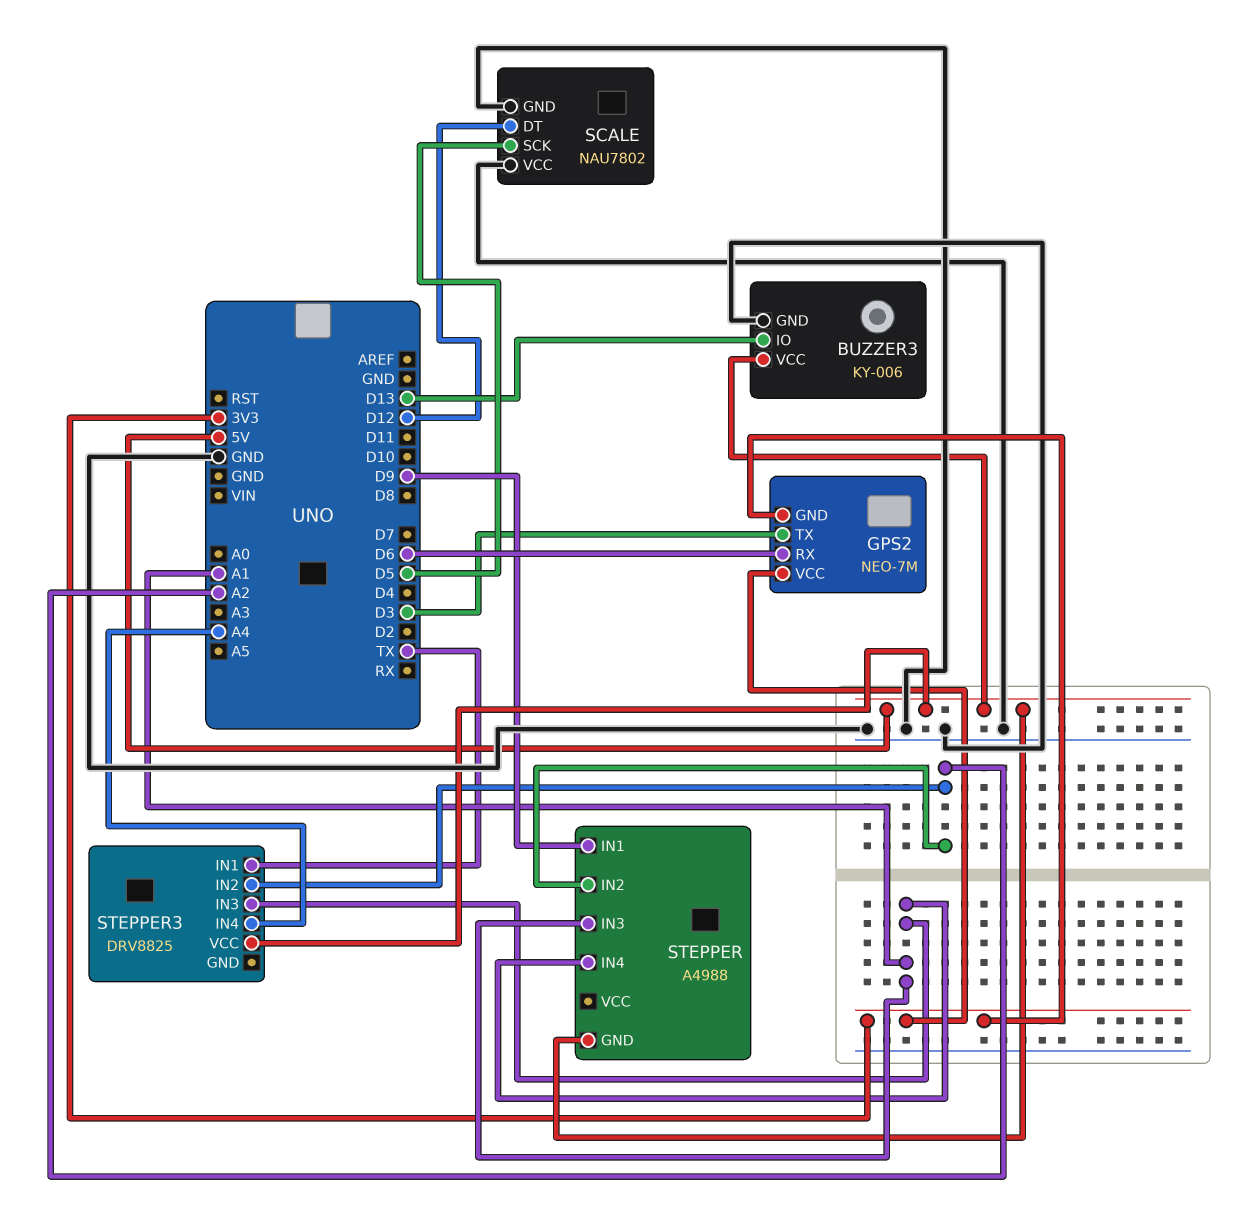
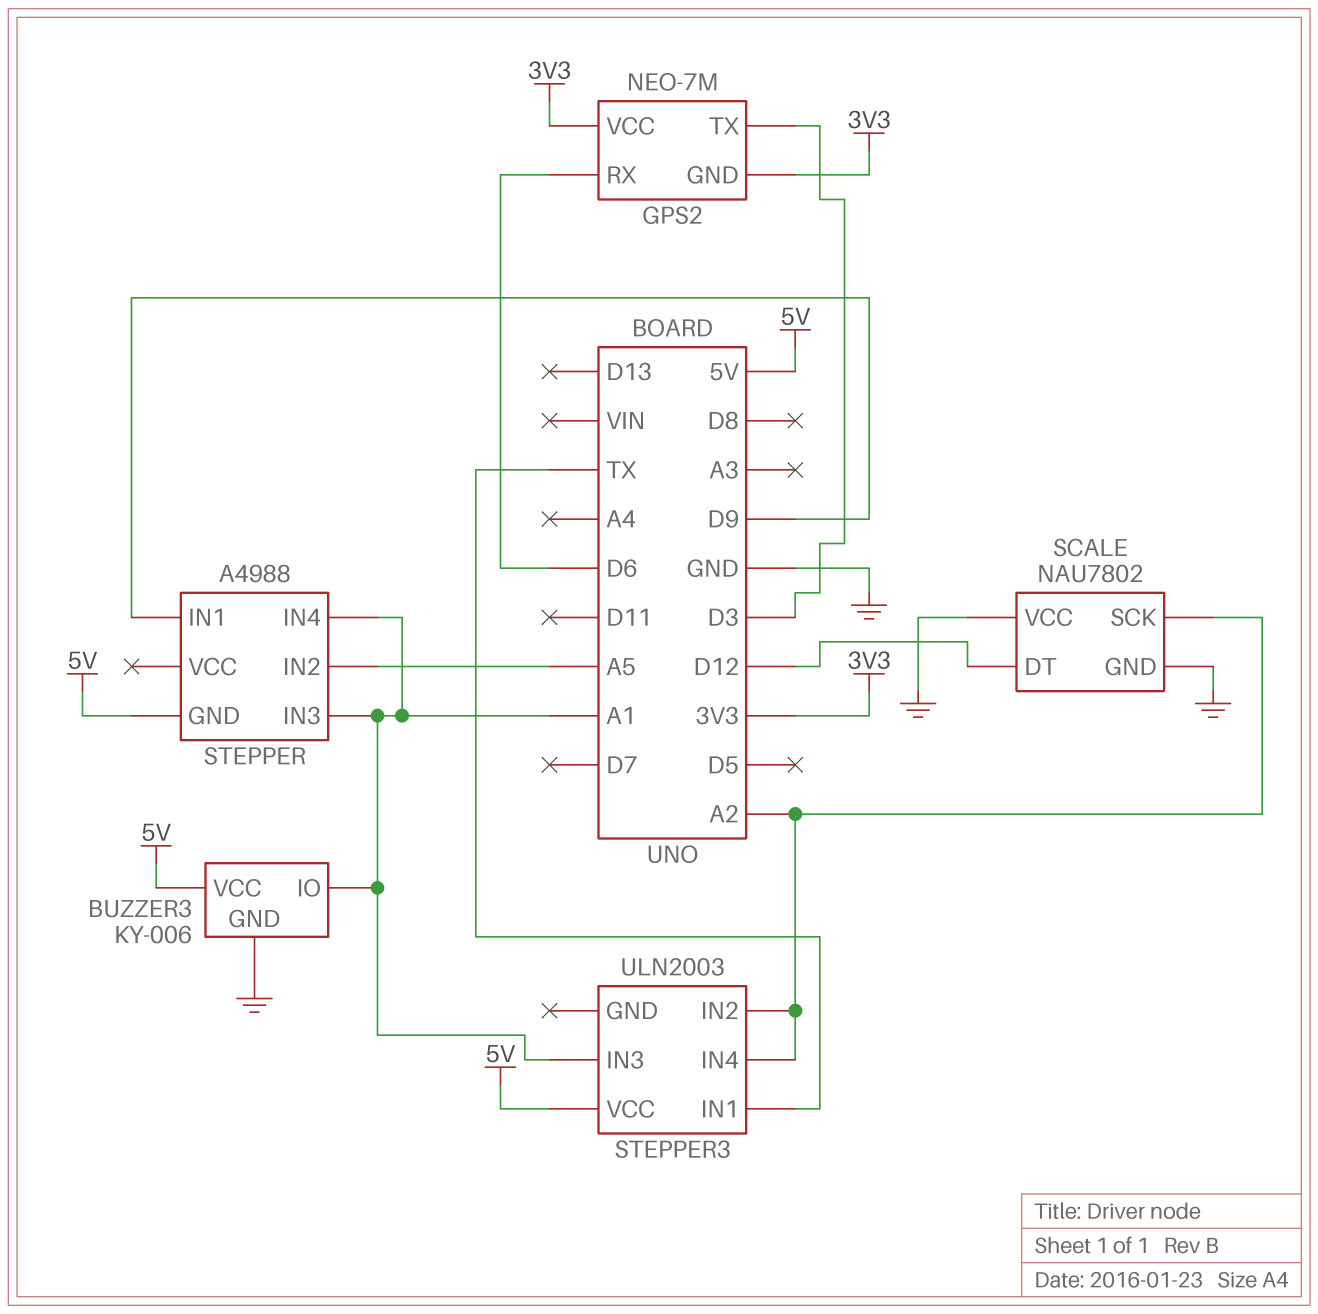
BUZZER3 pin IO: D13 -> A1
SCALE pin SCK: D5 -> A2
STEPPER pin IN2: A2 -> A5
STEPPER3: DRV8825 -> ULN2003
STEPPER3 pin IN4: A4 -> A2

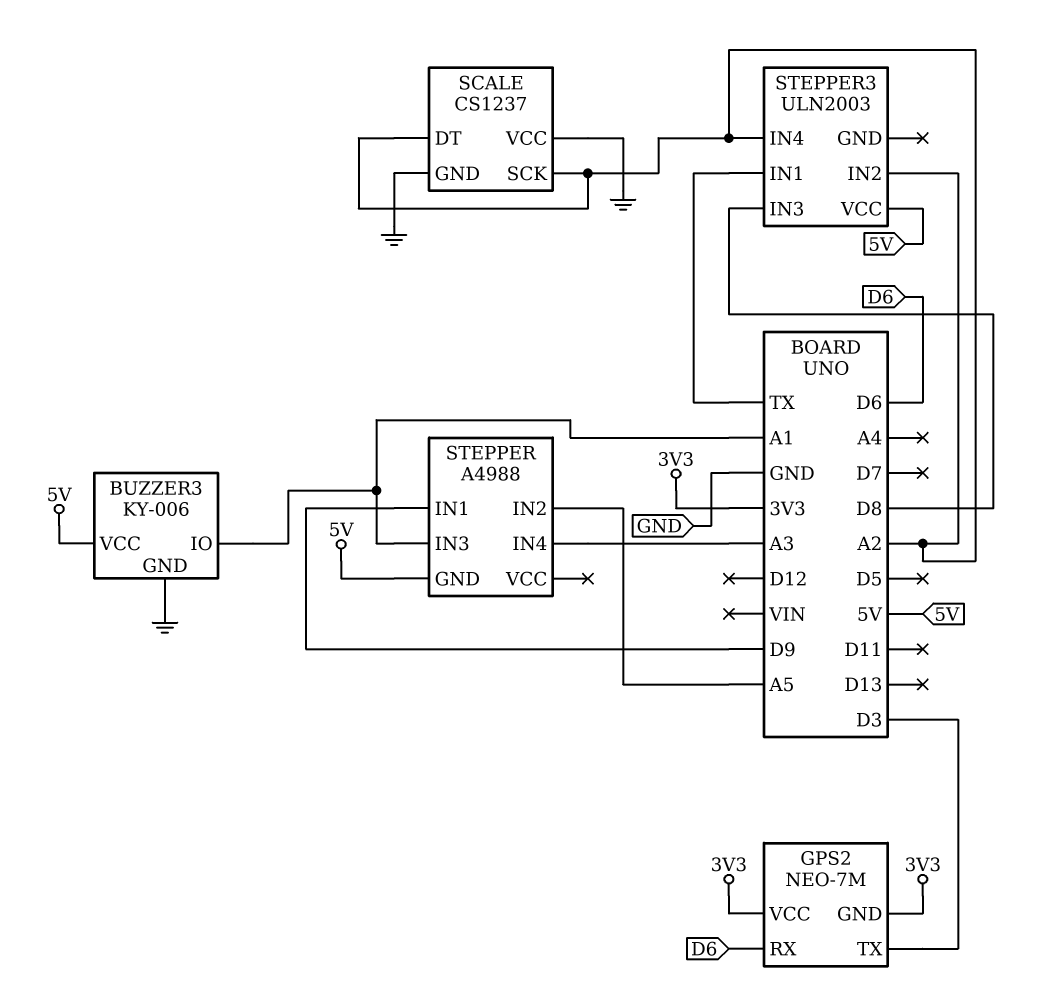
SCALE: NAU7802 -> CS1237
SCALE pin DT: D12 -> A2
STEPPER pin IN4: A1 -> A3
STEPPER3 pin IN3: A1 -> D8

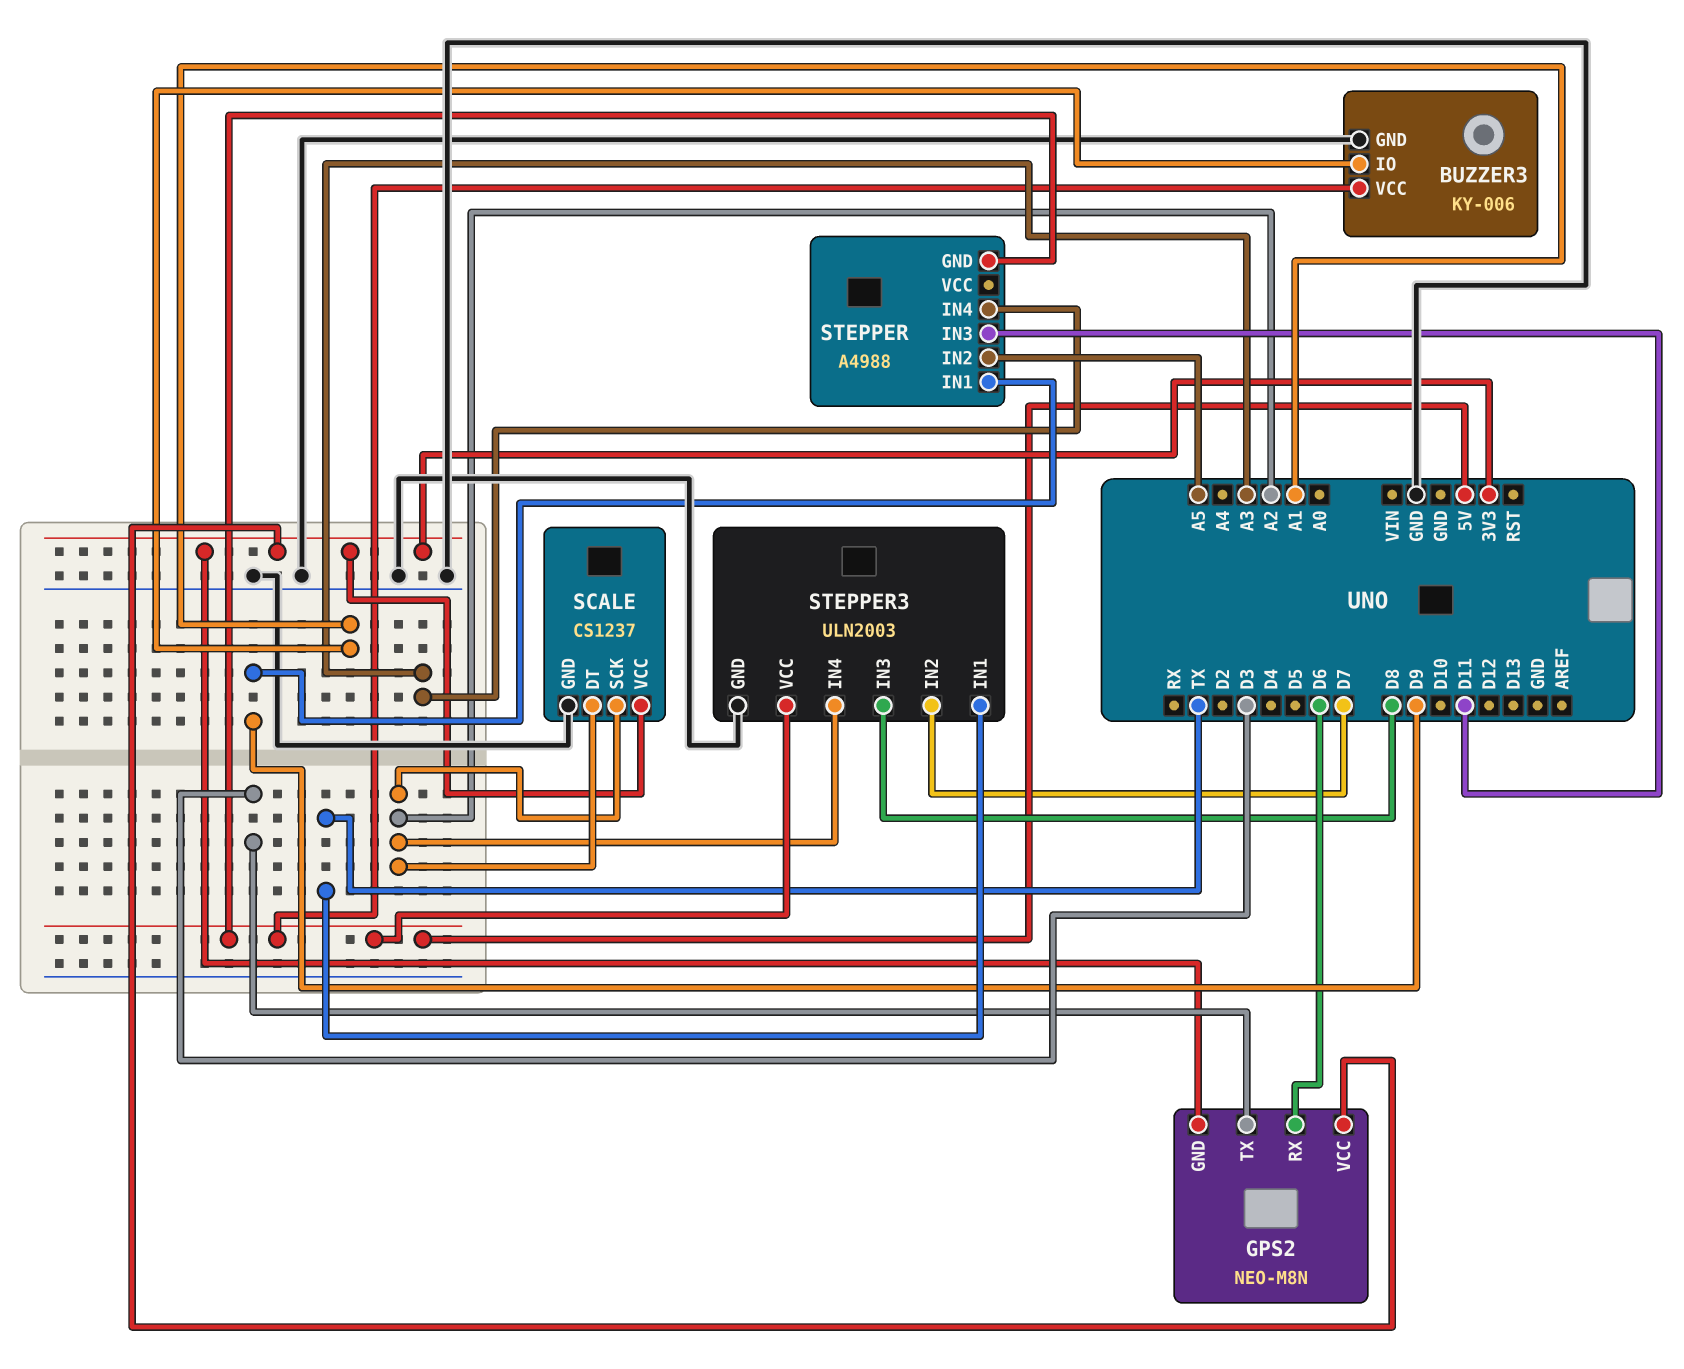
GPS2: NEO-7M -> NEO-M8N
SCALE pin VCC: GND -> 3V3
STEPPER pin IN3: A1 -> D11
STEPPER3 pin GND: none -> GND
STEPPER3 pin IN2: A2 -> D7

